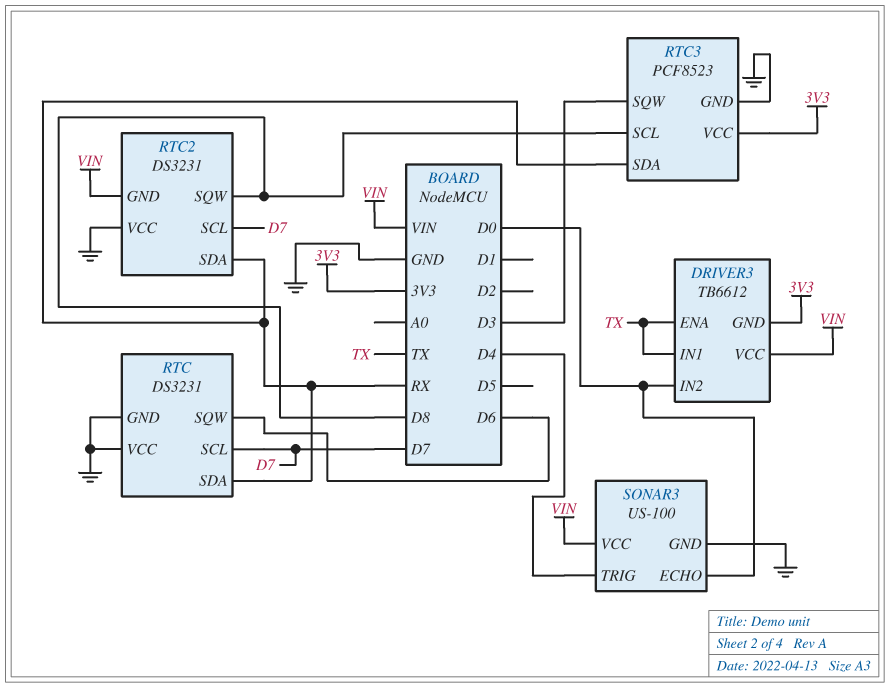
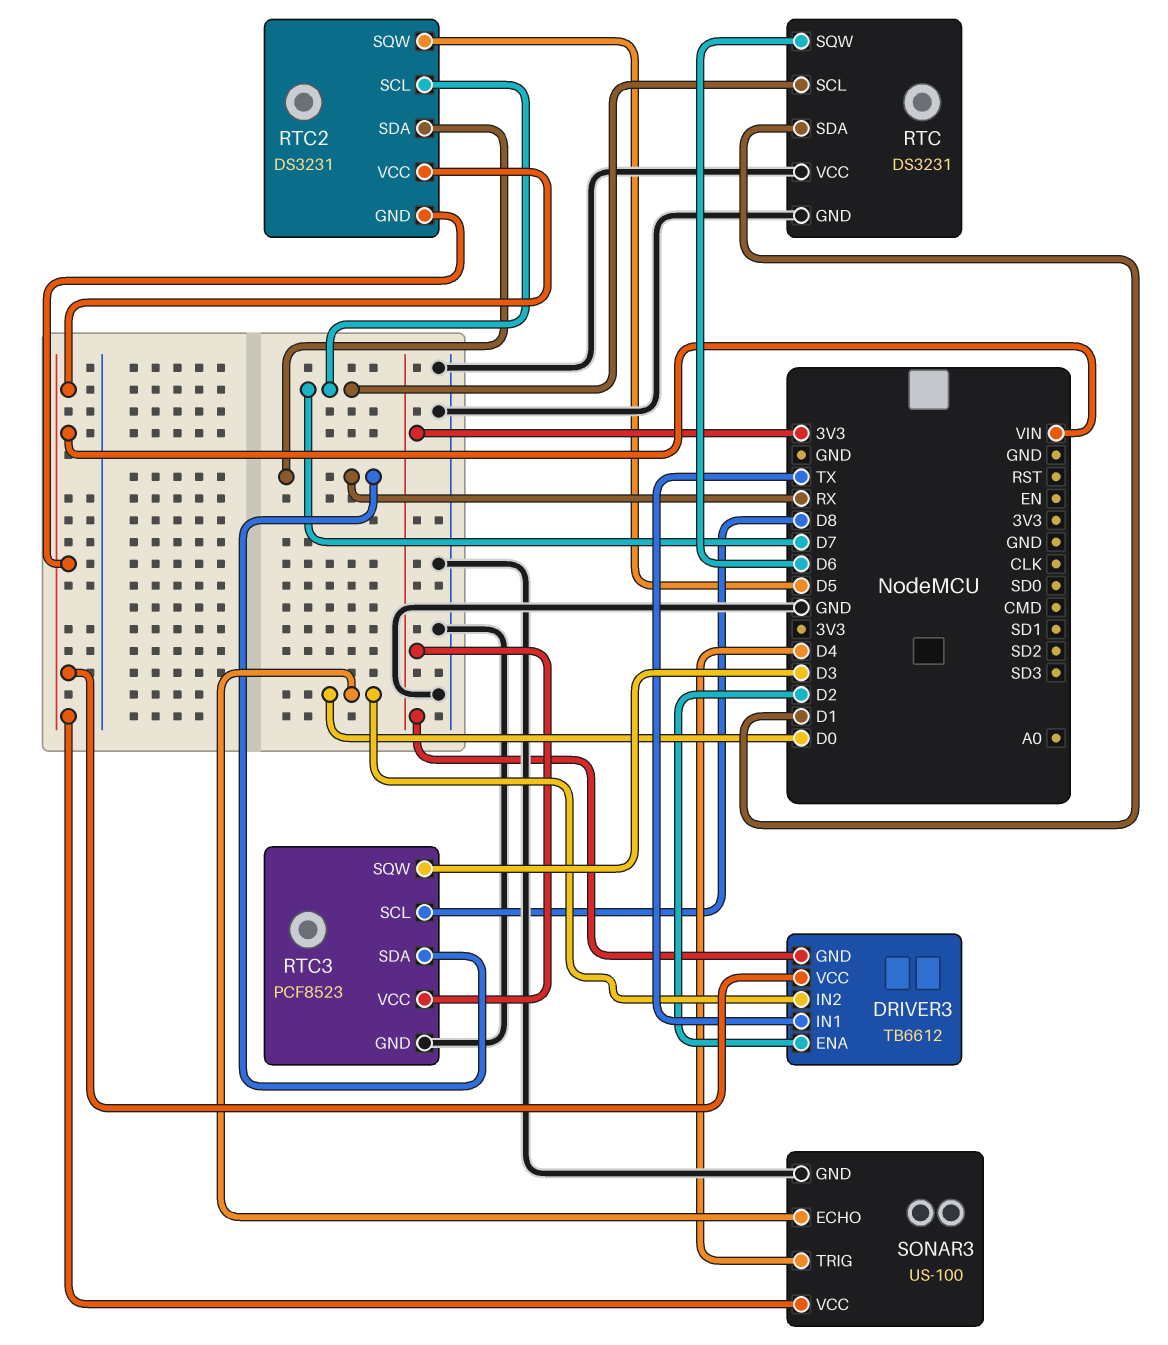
DRIVER3 pin ENA: TX -> D2
RTC pin SDA: RX -> D1
RTC2 pin SQW: D8 -> D5
RTC2 pin VCC: GND -> VIN

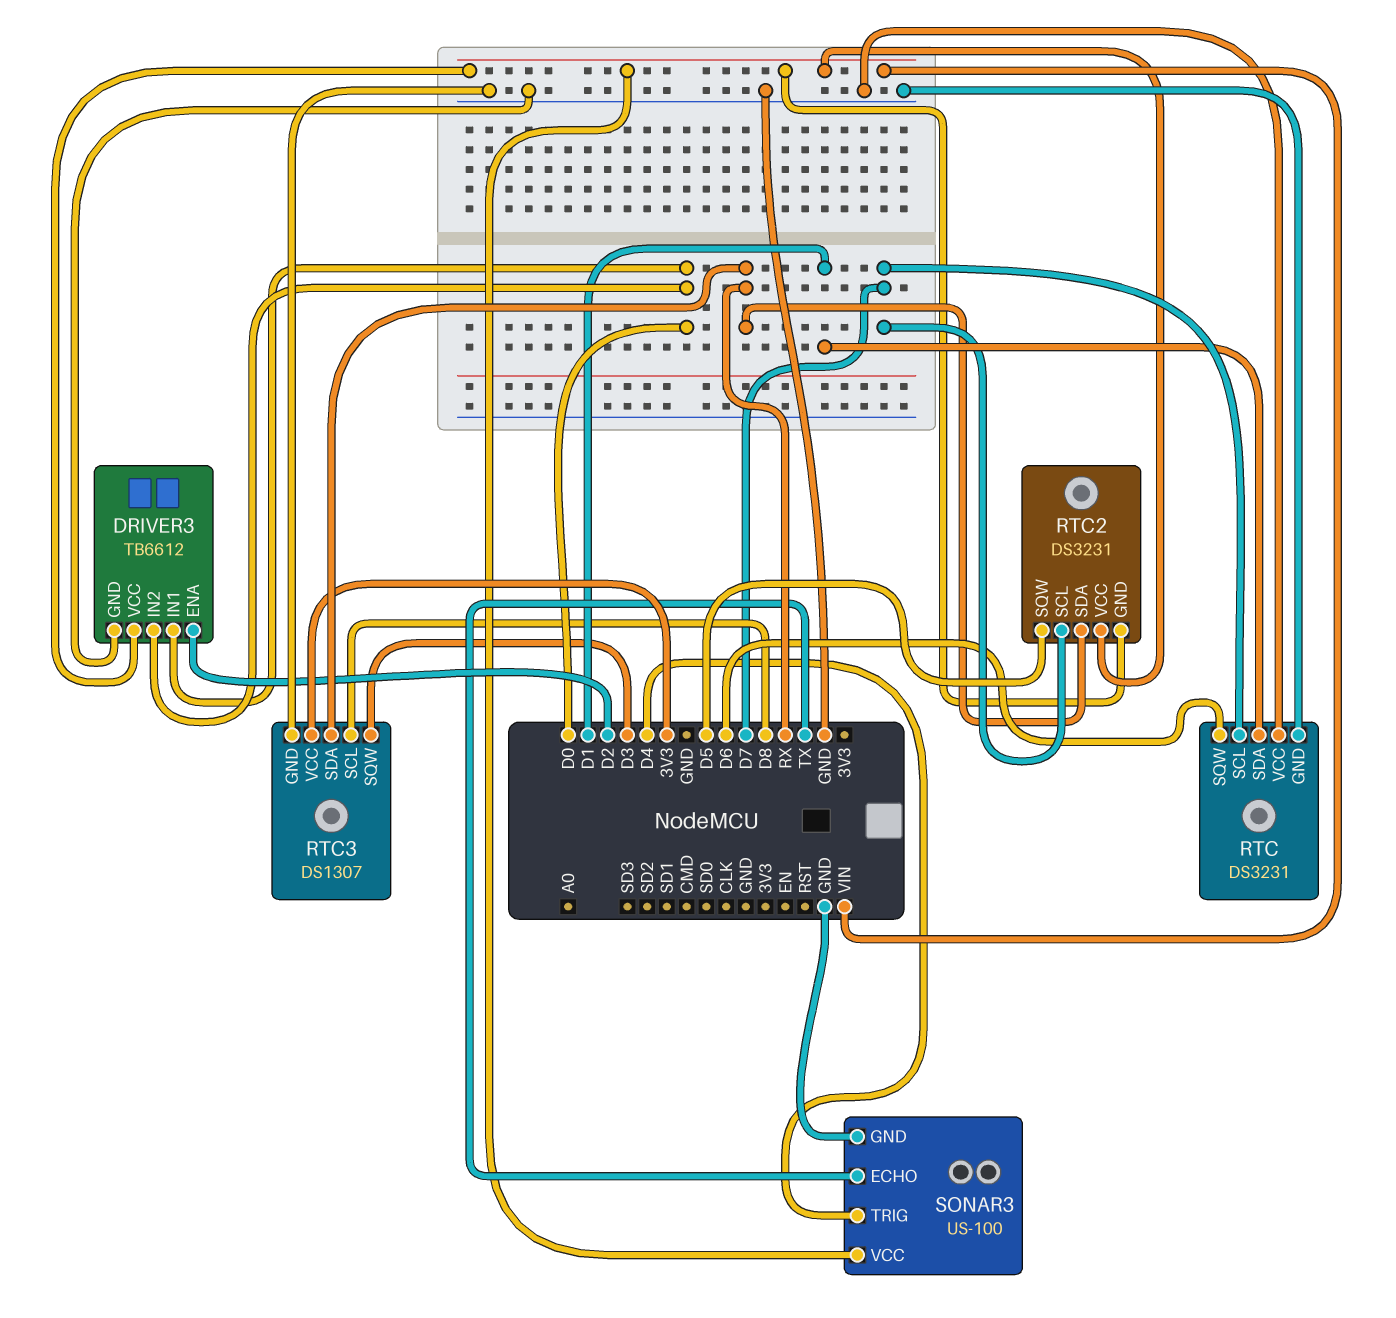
DRIVER3 pin GND: 3V3 -> GND
DRIVER3 pin IN1: TX -> D0
RTC3: PCF8523 -> DS1307
SONAR3 pin ECHO: D0 -> TX

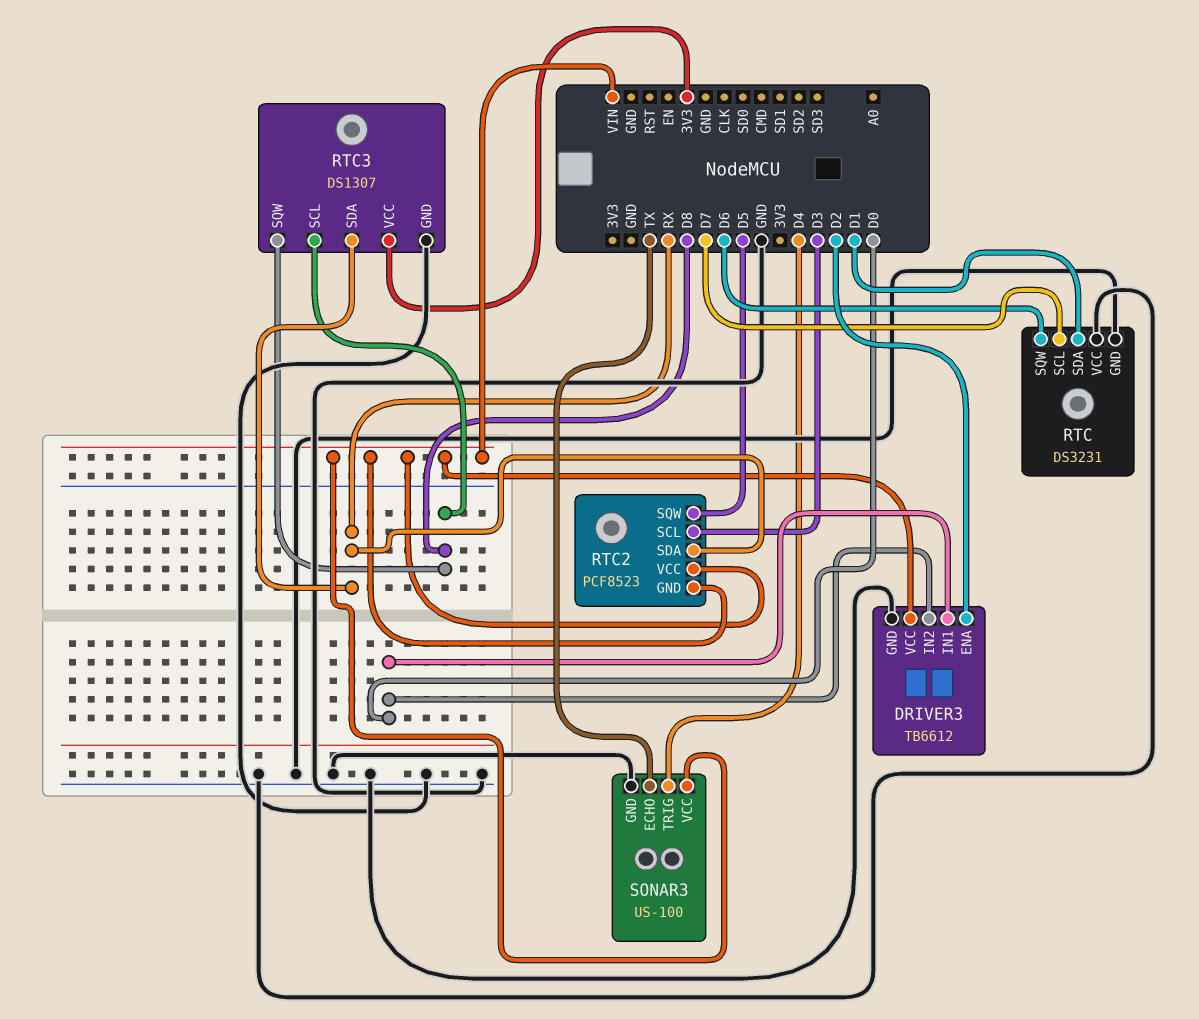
RTC2: DS3231 -> PCF8523
RTC2 pin SCL: D7 -> D3
RTC3 pin SQW: D3 -> D8

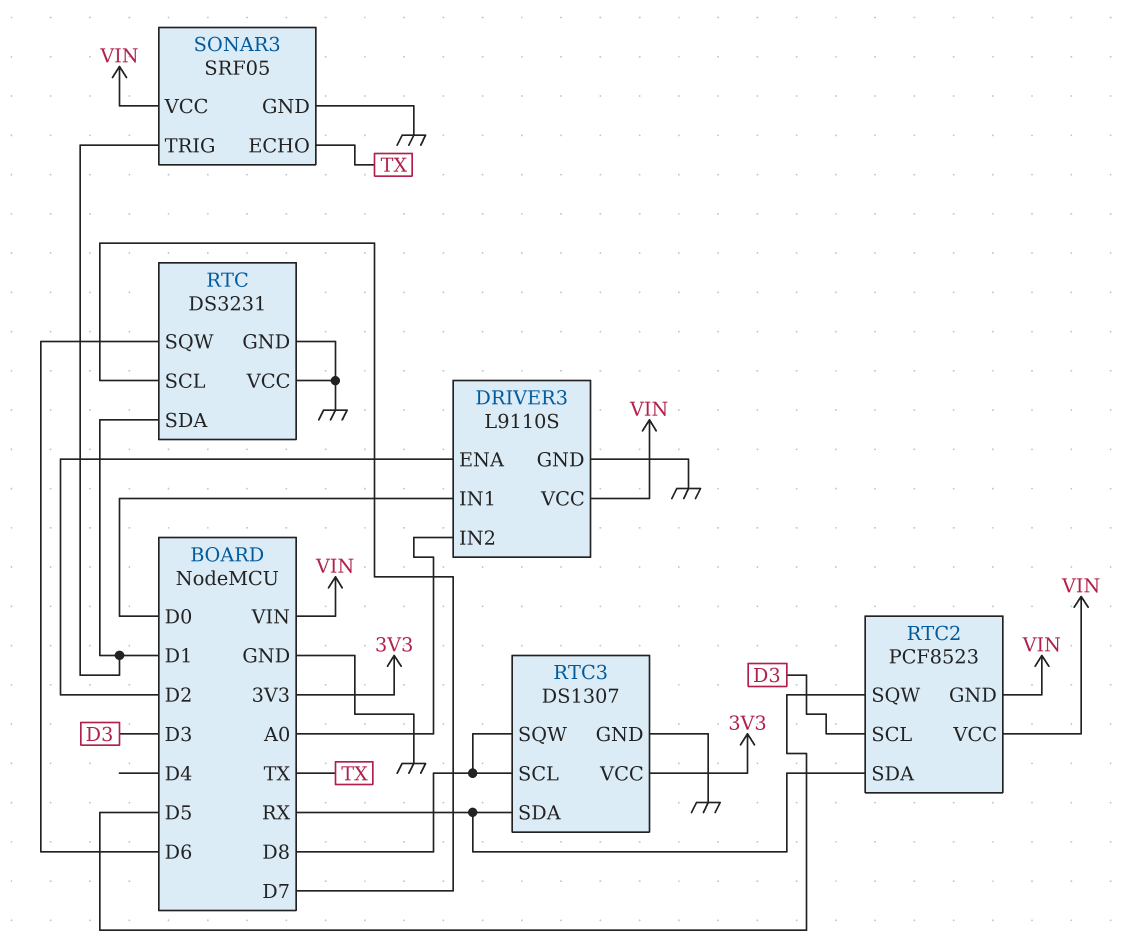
DRIVER3: TB6612 -> L9110S
DRIVER3 pin IN2: D0 -> A0
SONAR3: US-100 -> SRF05
SONAR3 pin TRIG: D4 -> D1

